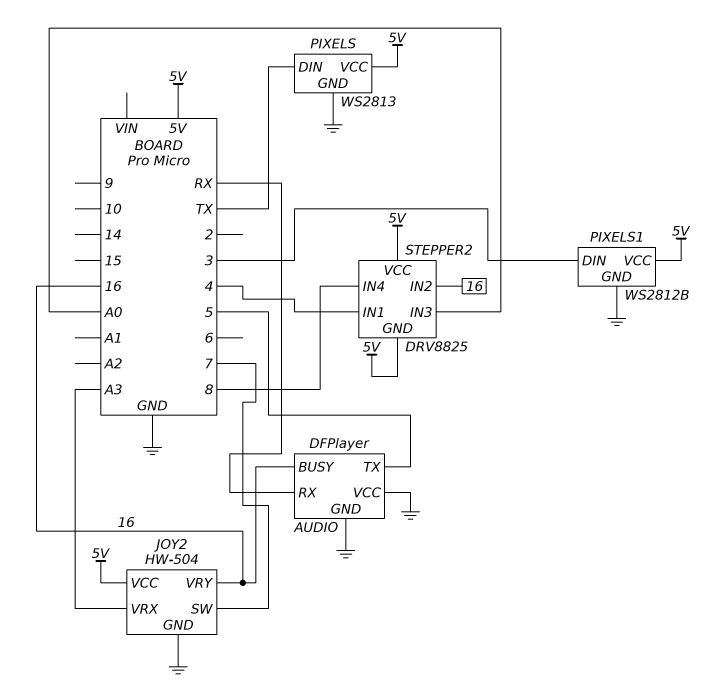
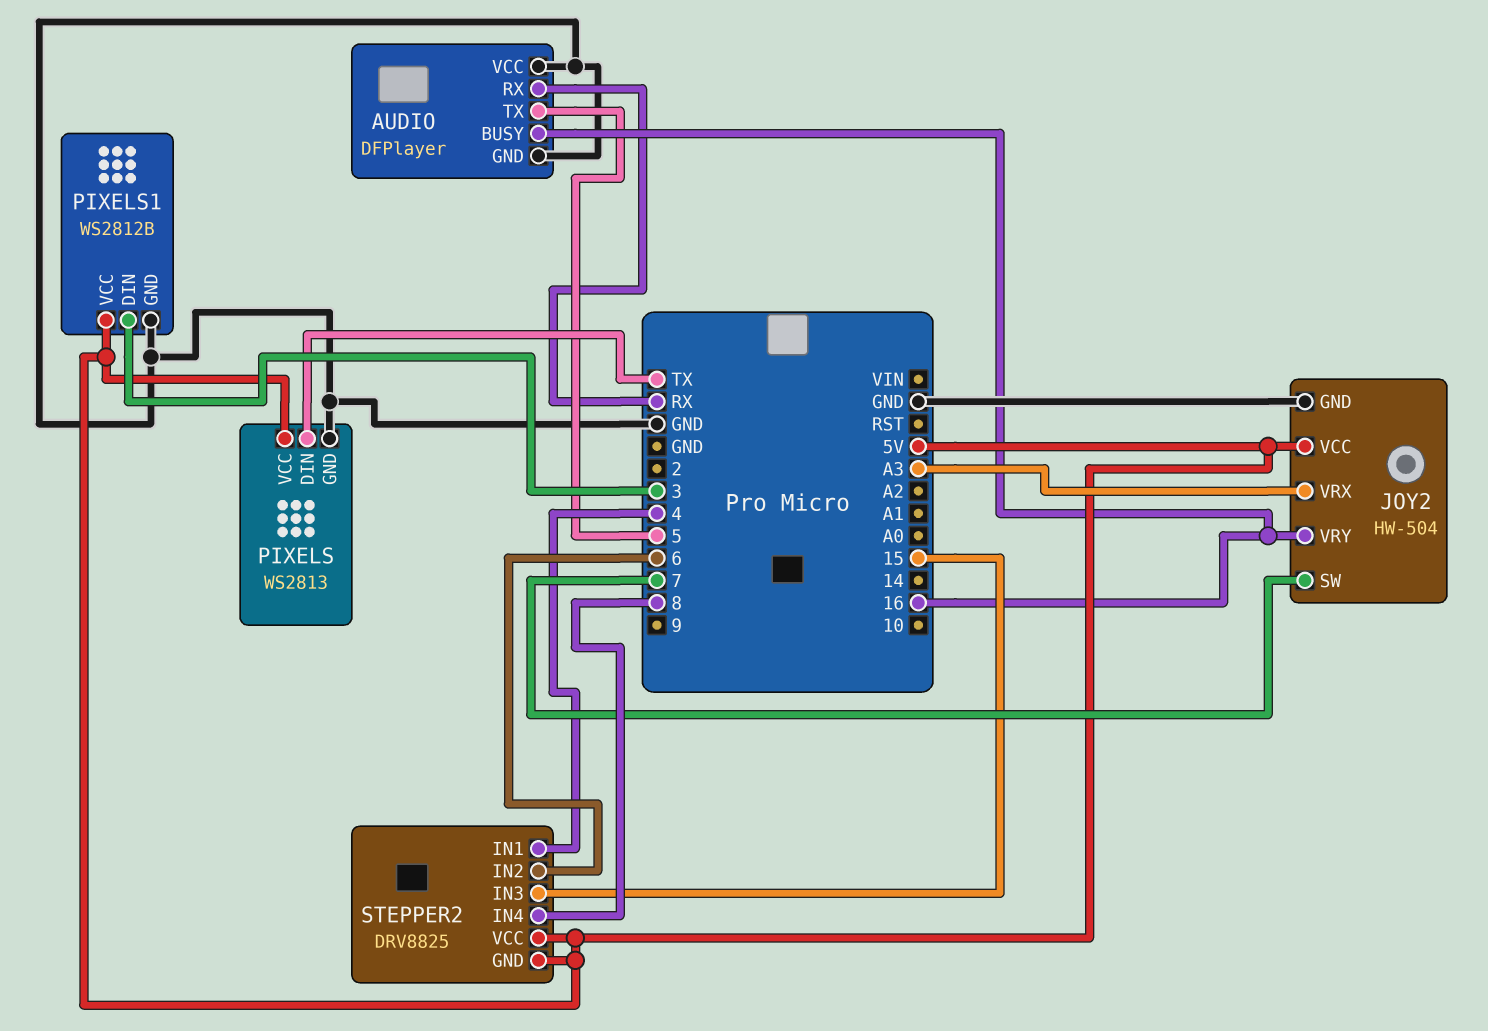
STEPPER2 pin IN2: 16 -> 6
STEPPER2 pin IN3: A0 -> 15

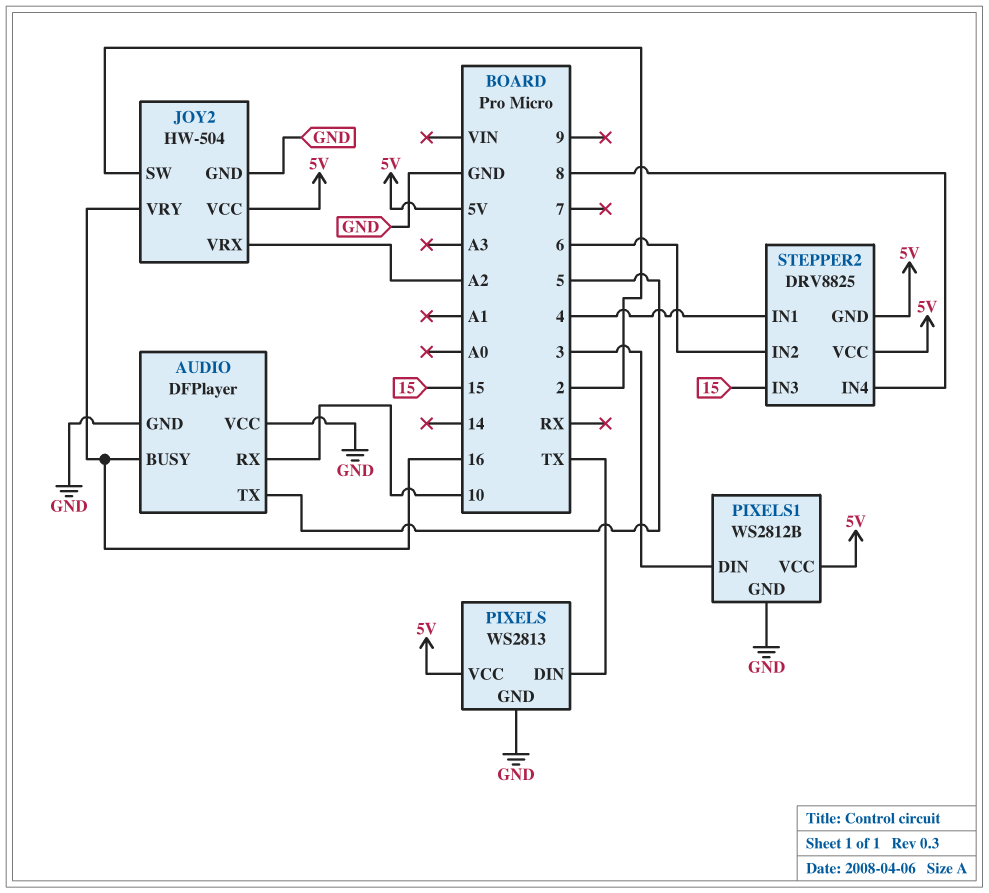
AUDIO pin RX: RX -> 10
JOY2 pin SW: 7 -> 2
JOY2 pin VRX: A3 -> A2

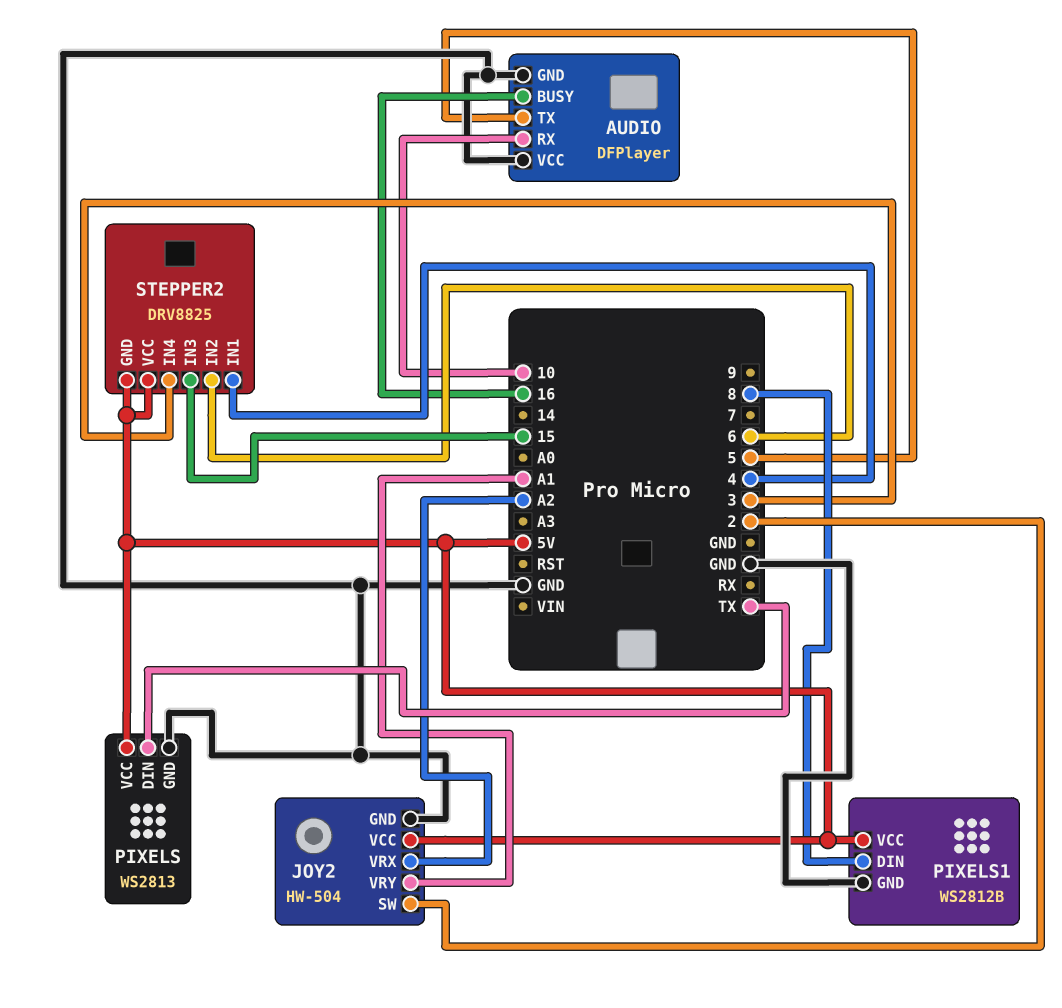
JOY2 pin VRY: 16 -> A1
PIXELS1 pin DIN: 3 -> 8
STEPPER2 pin IN4: 8 -> 3

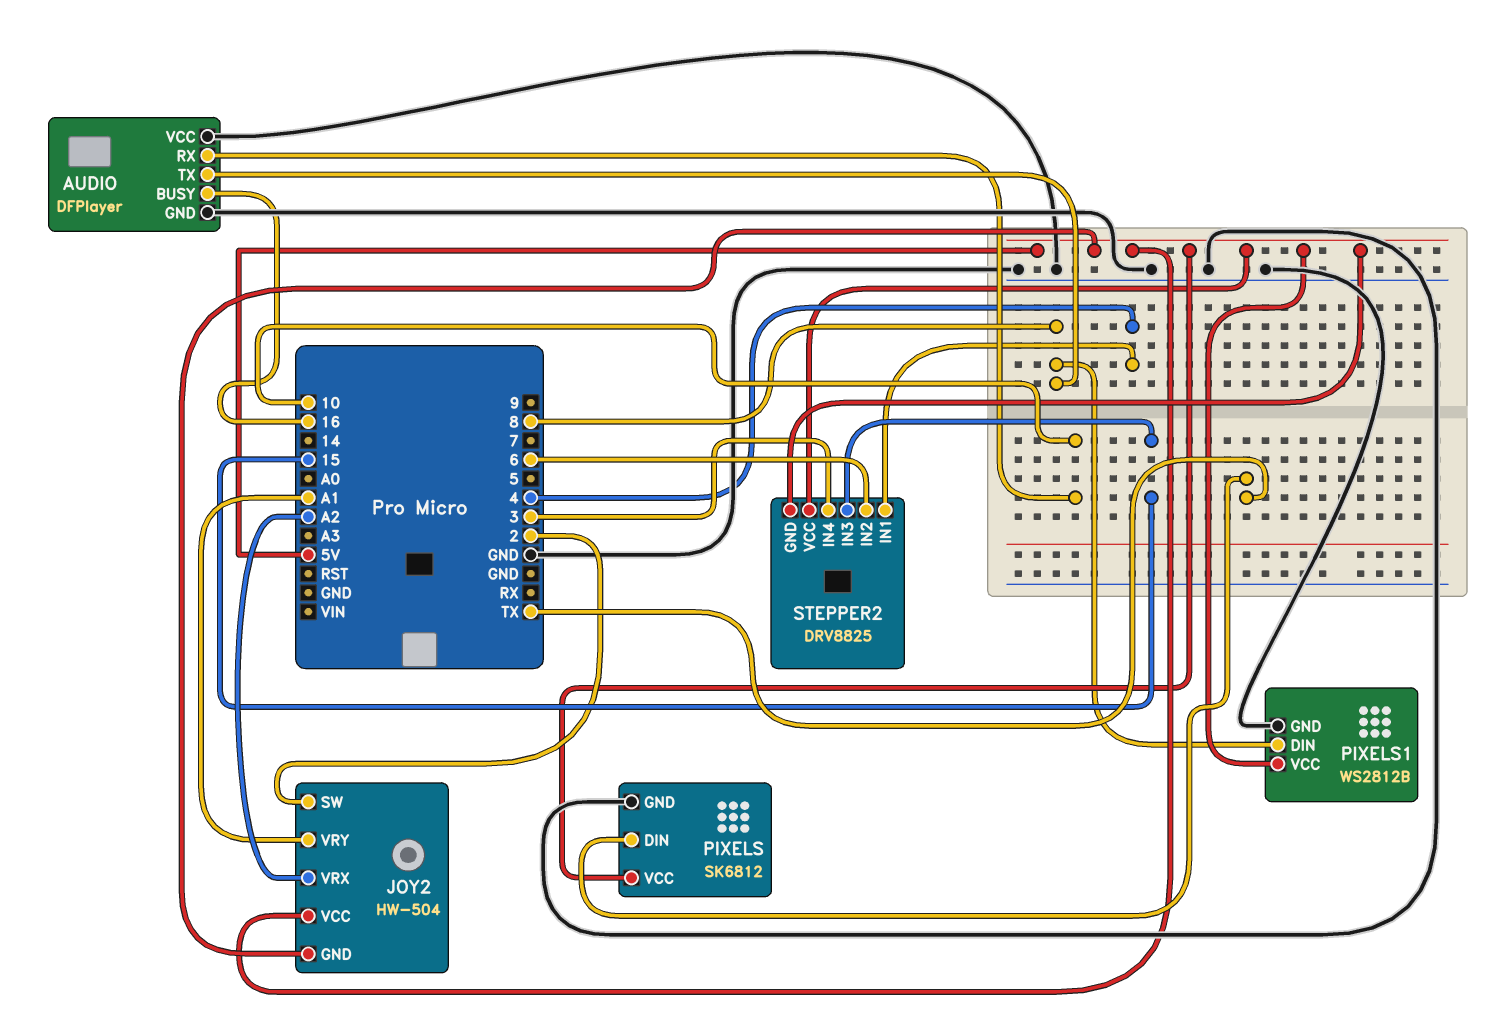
AUDIO pin TX: 5 -> 8
JOY2 pin GND: GND -> 5V
PIXELS: WS2813 -> SK6812

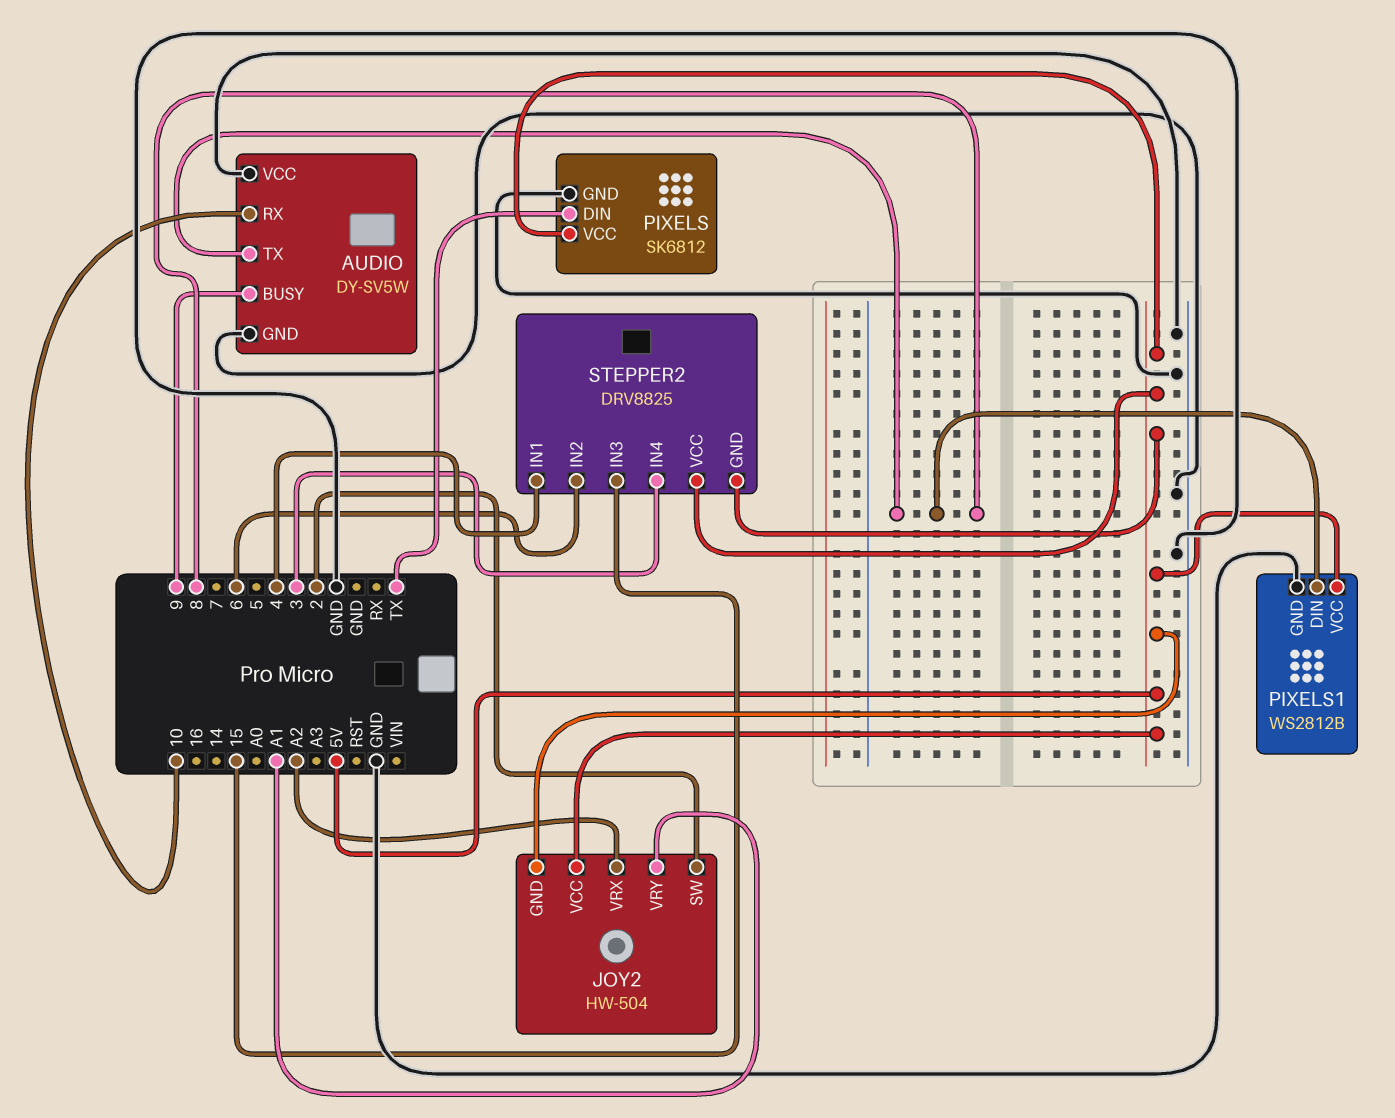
AUDIO: DFPlayer -> DY-SV5W
AUDIO pin BUSY: 16 -> 9

